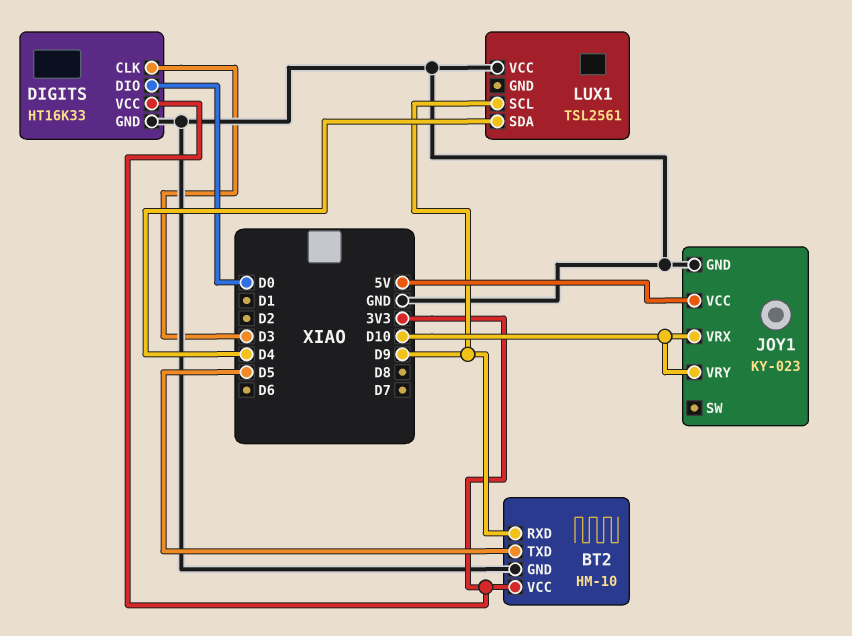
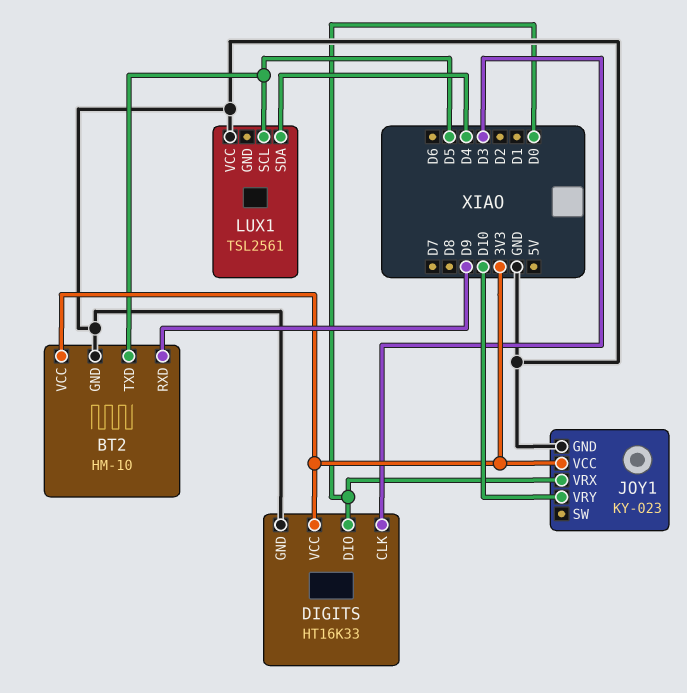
JOY1 pin VCC: 5V -> 3V3
JOY1 pin VRX: D10 -> D0
LUX1 pin SCL: D9 -> D5

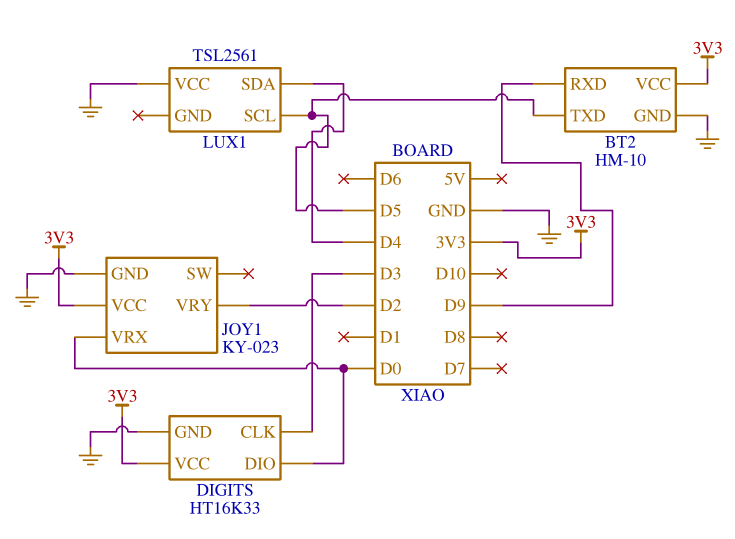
JOY1 pin VRY: D10 -> D2

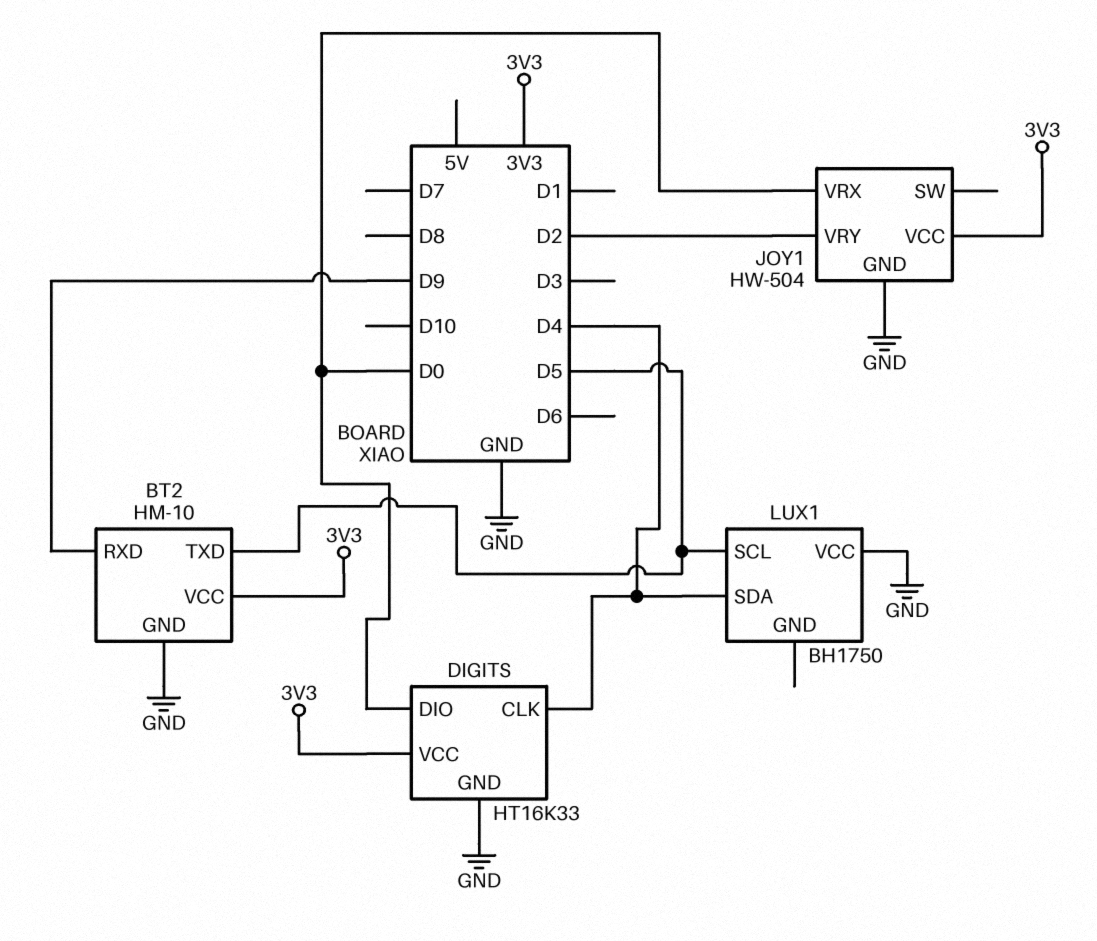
DIGITS pin CLK: D3 -> D4
JOY1: KY-023 -> HW-504
LUX1: TSL2561 -> BH1750

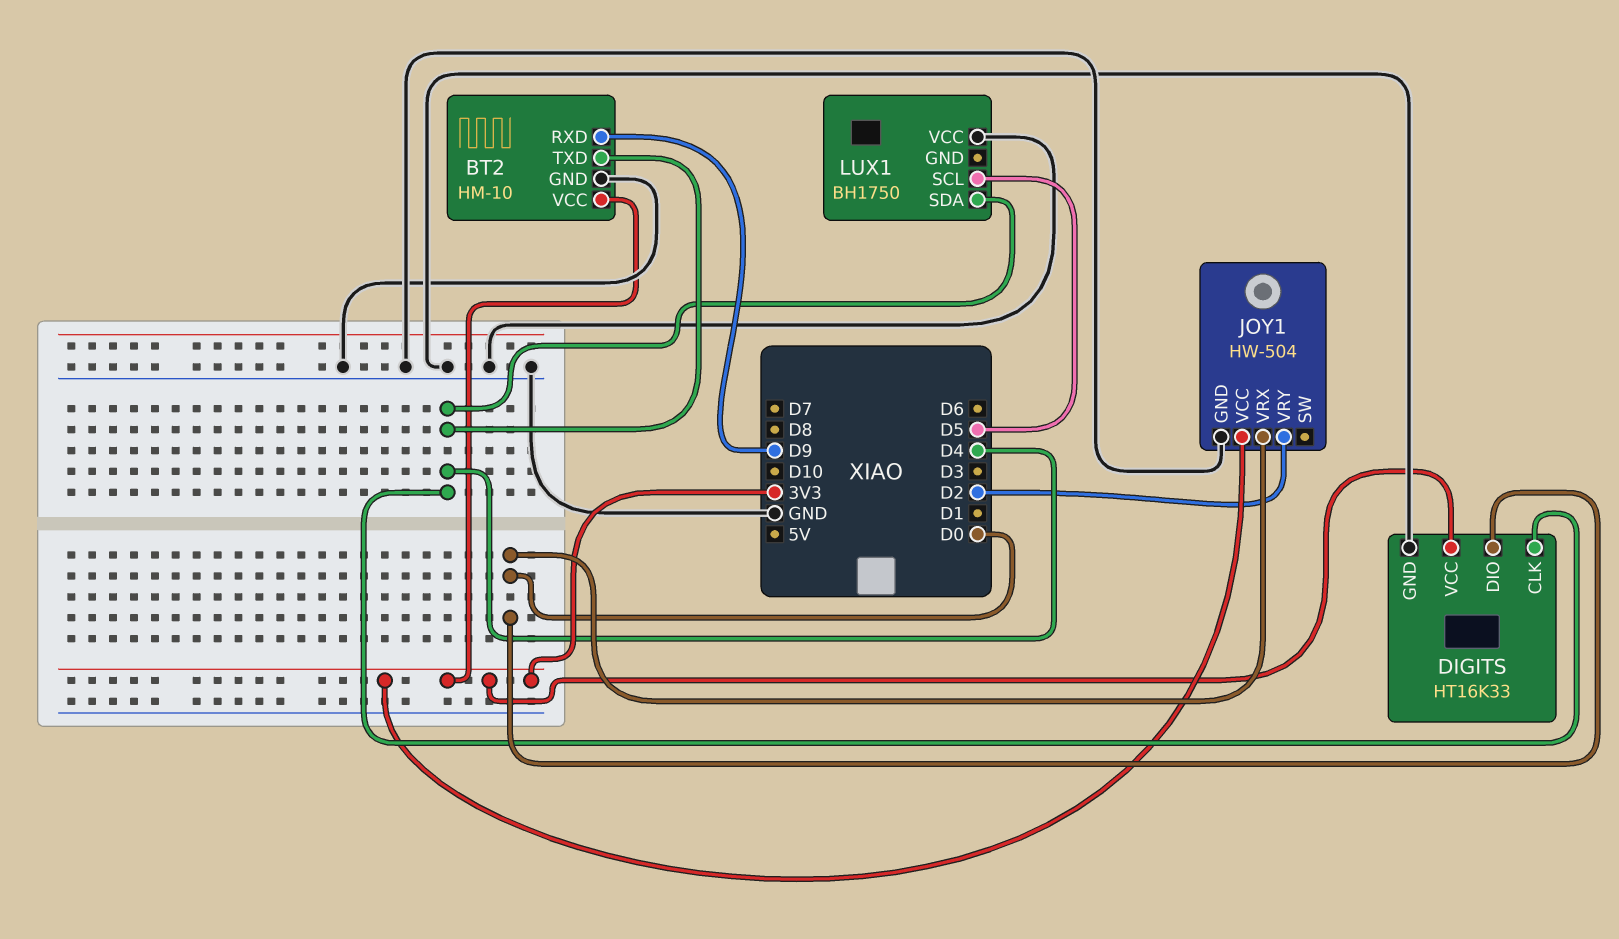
BT2 pin TXD: D5 -> D4

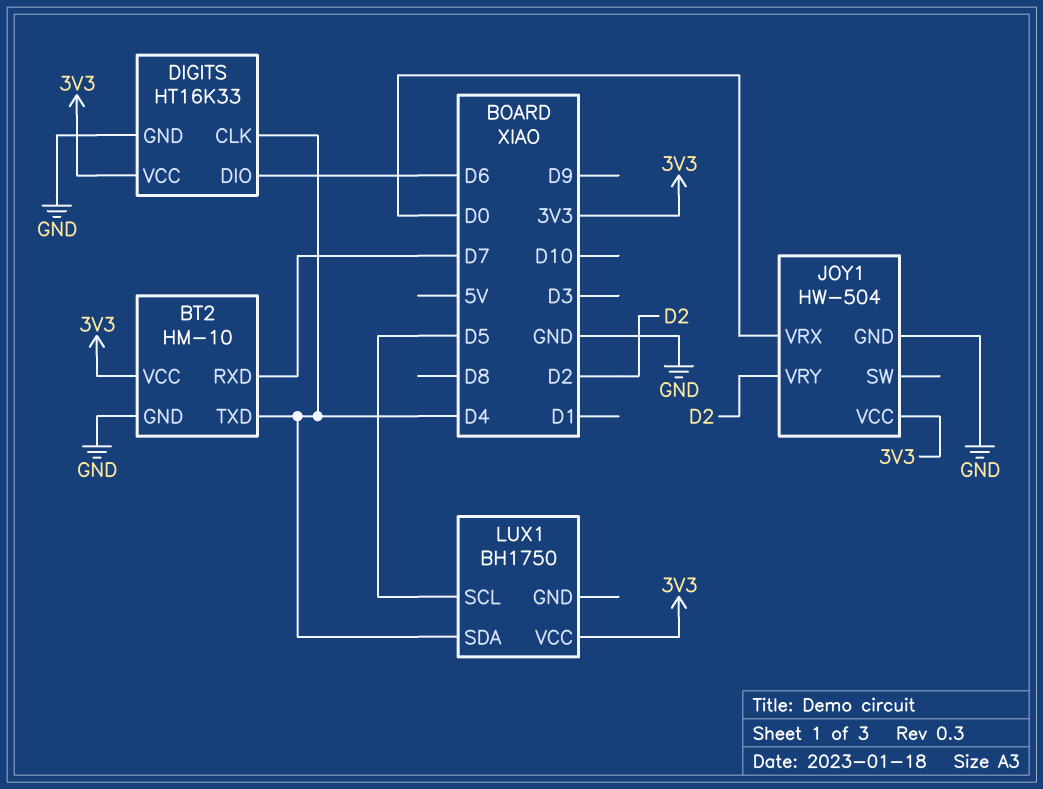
BT2 pin RXD: D9 -> D7
DIGITS pin DIO: D0 -> D6
LUX1 pin VCC: GND -> 3V3

